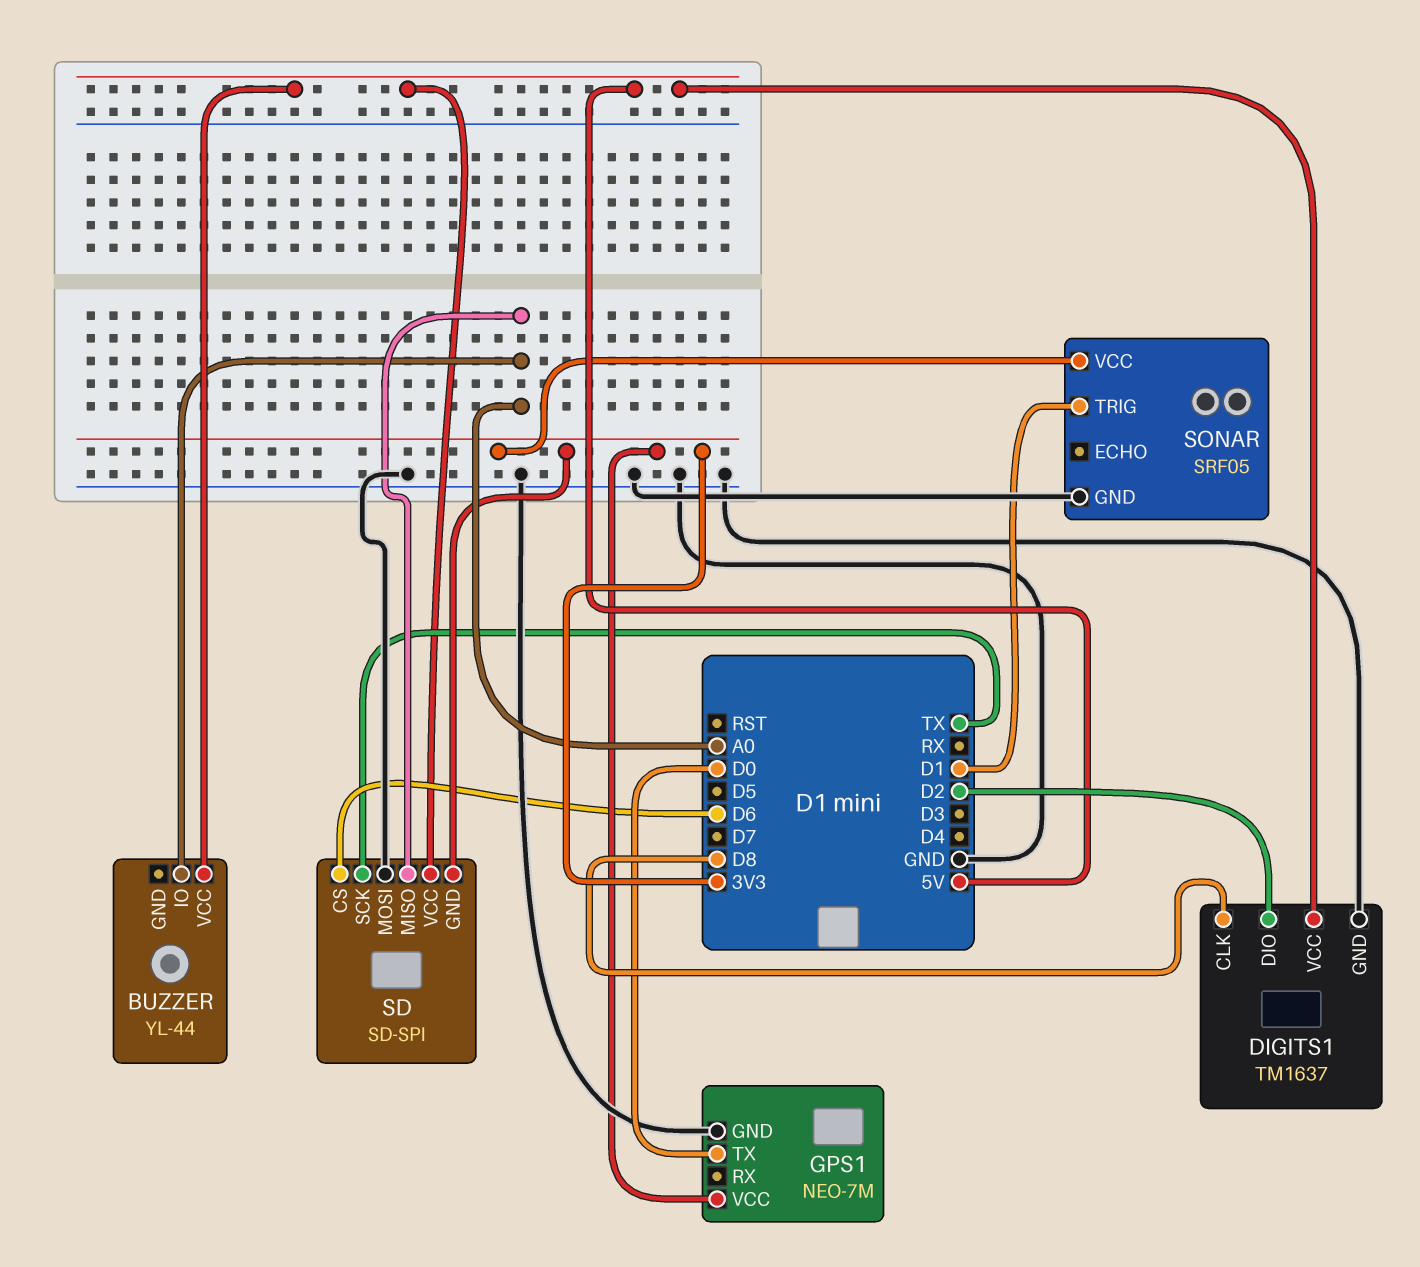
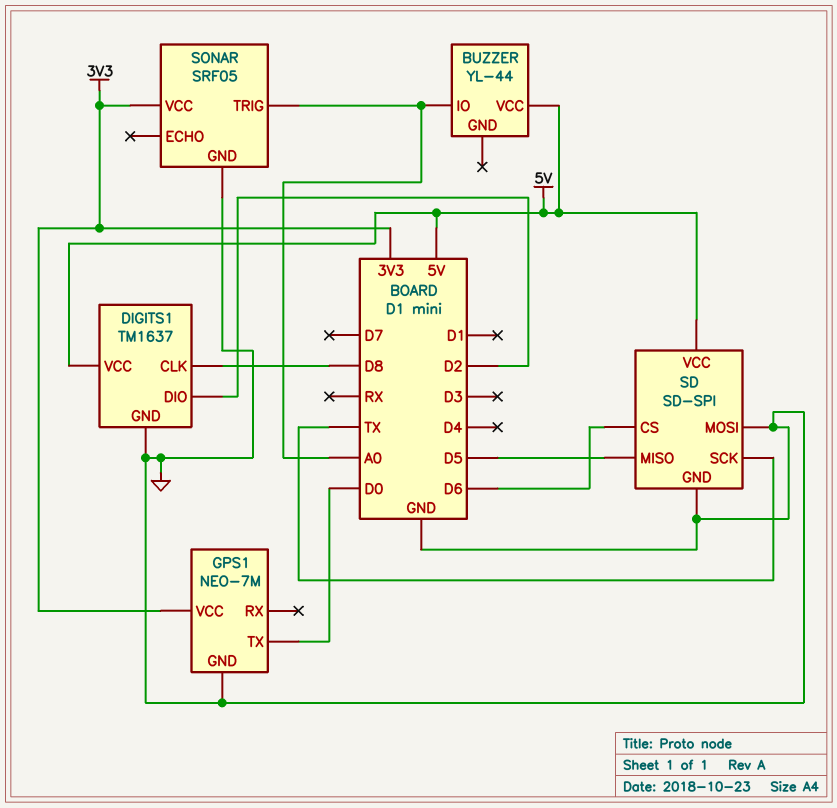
SD pin GND: 3V3 -> GND
SD pin MISO: A0 -> D5
SONAR pin TRIG: D1 -> A0

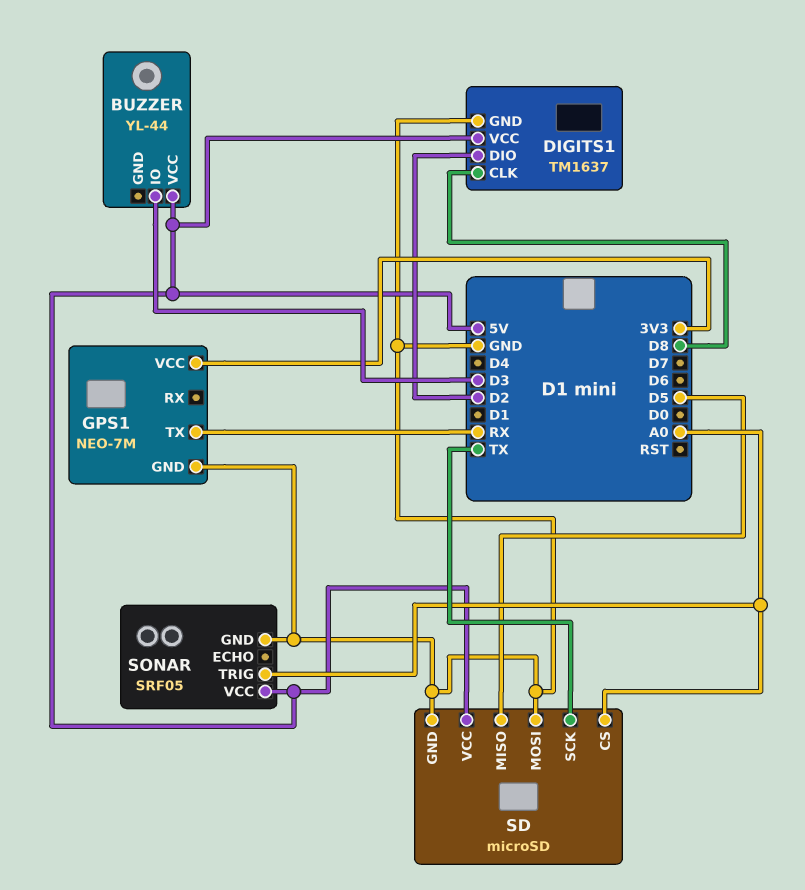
BUZZER pin IO: A0 -> D3
GPS1 pin TX: D0 -> RX
SD: SD-SPI -> microSD
SD pin CS: D6 -> A0
SONAR pin VCC: 3V3 -> 5V

